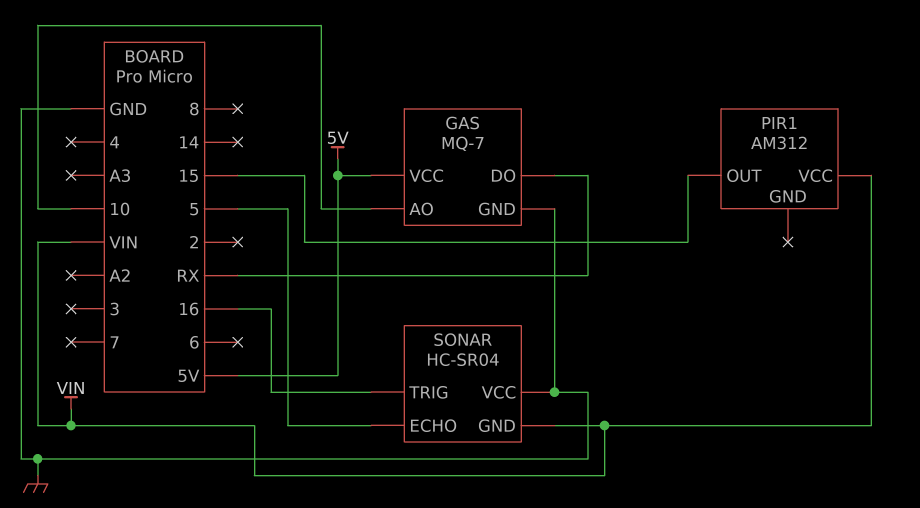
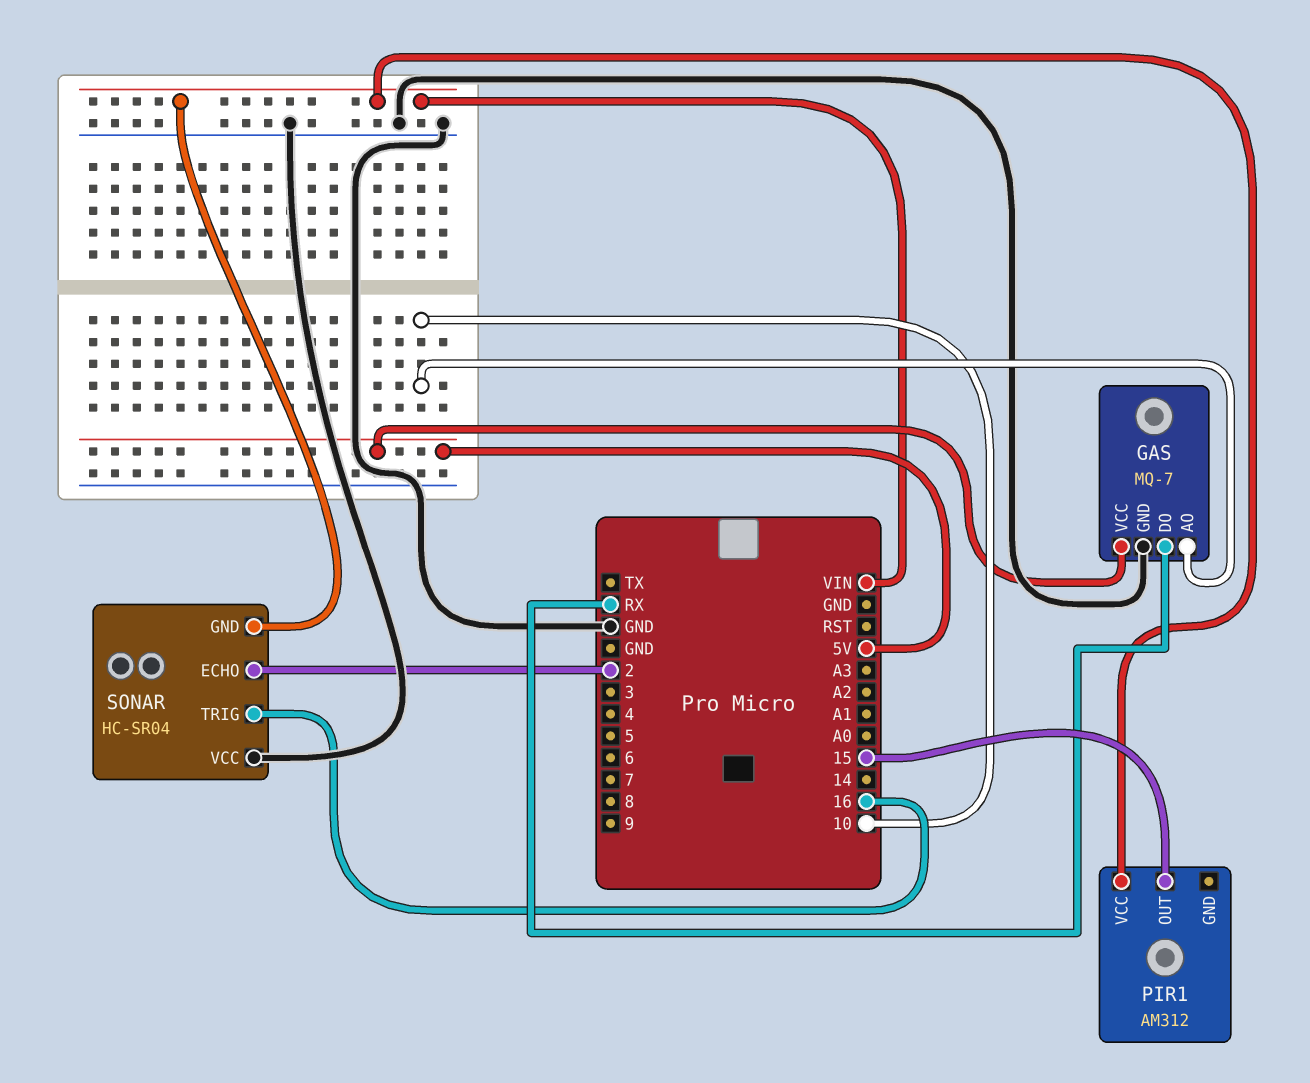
SONAR pin ECHO: 5 -> 2

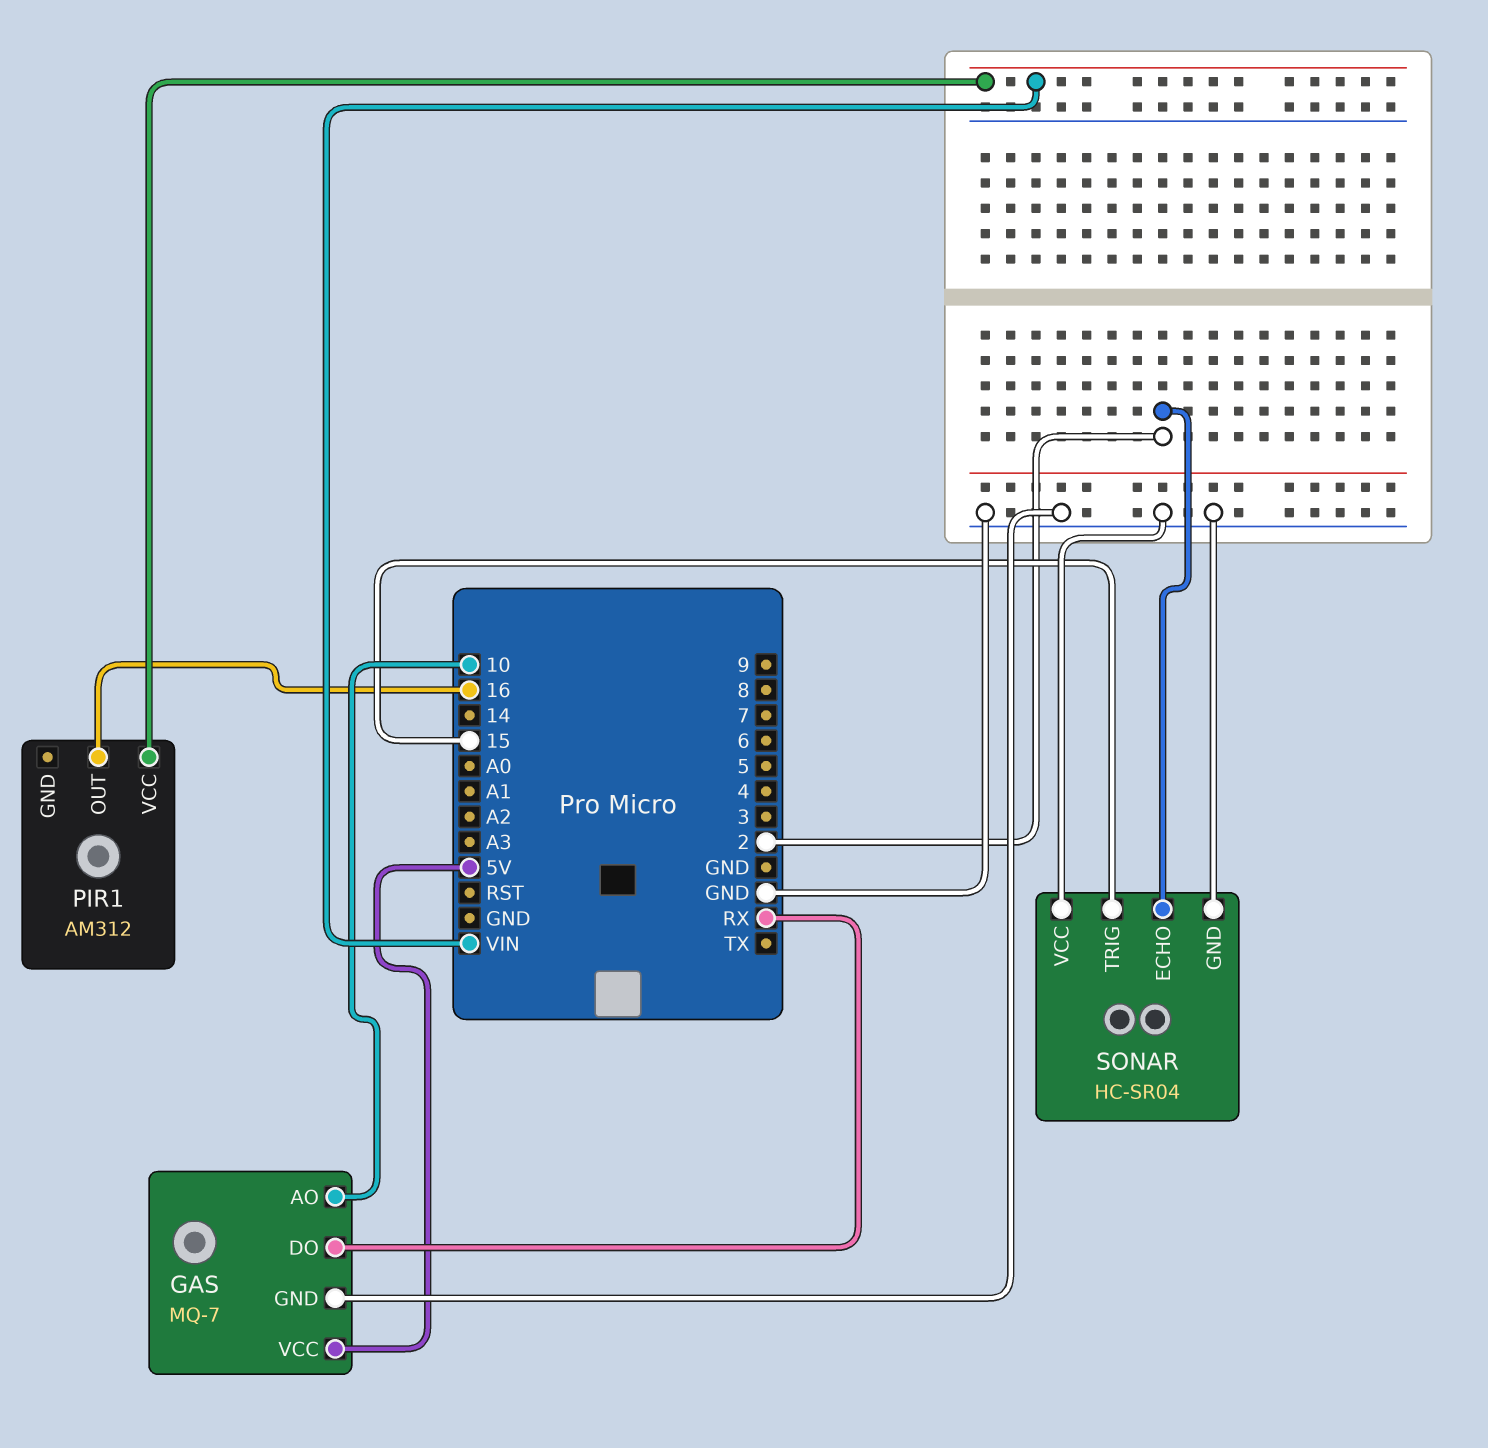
PIR1 pin OUT: 15 -> 16
SONAR pin GND: VIN -> GND
SONAR pin TRIG: 16 -> 15

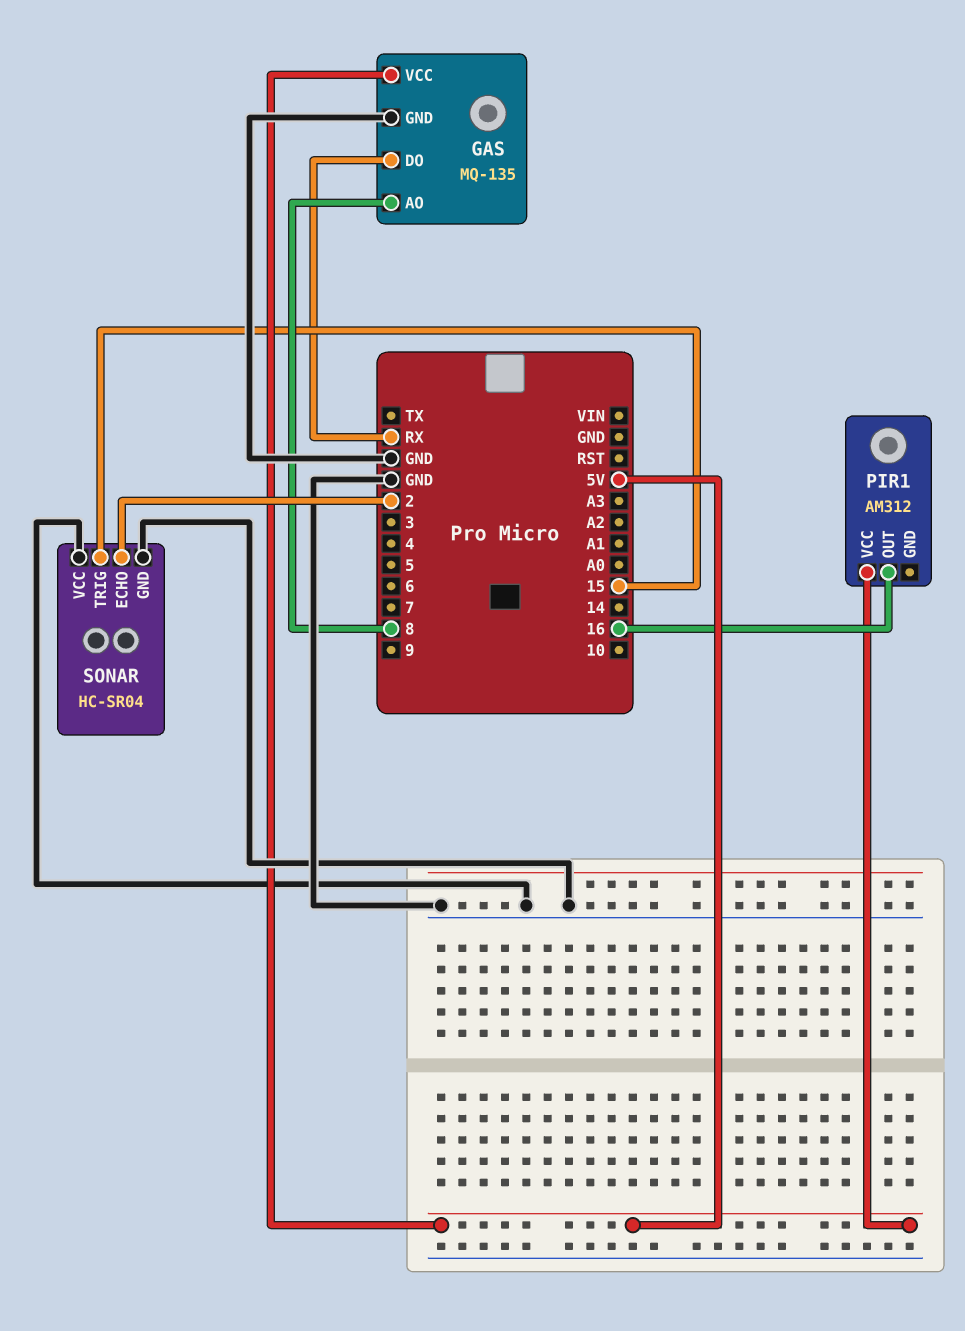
GAS: MQ-7 -> MQ-135
GAS pin AO: 10 -> 8
PIR1 pin VCC: VIN -> 5V

